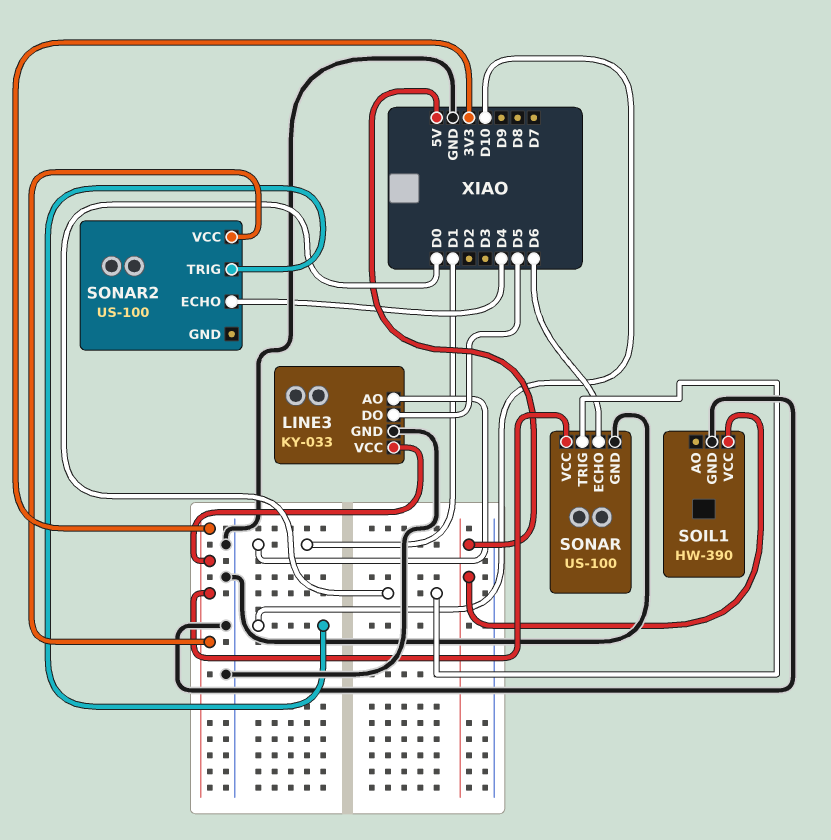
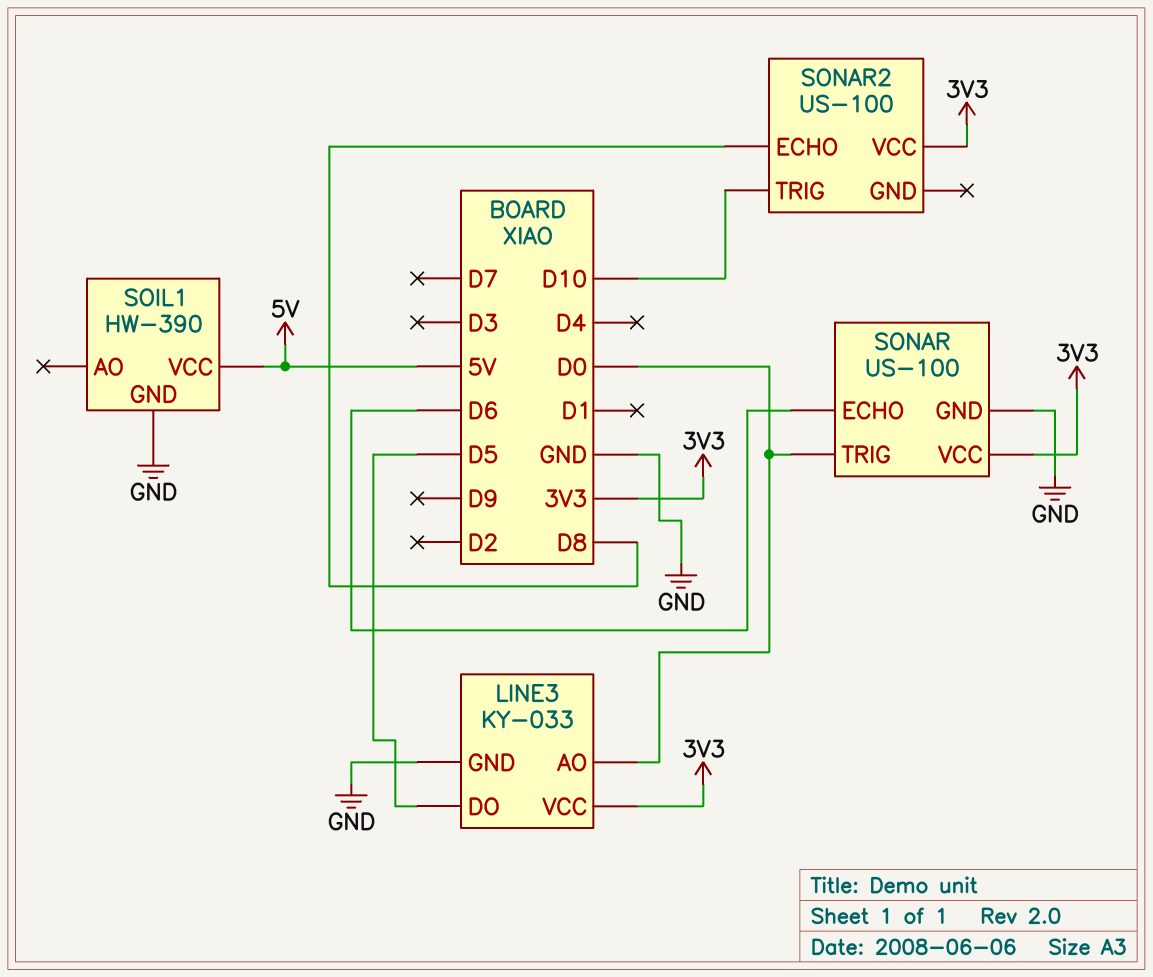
LINE3 pin AO: D1 -> D0
SONAR2 pin ECHO: D4 -> D8

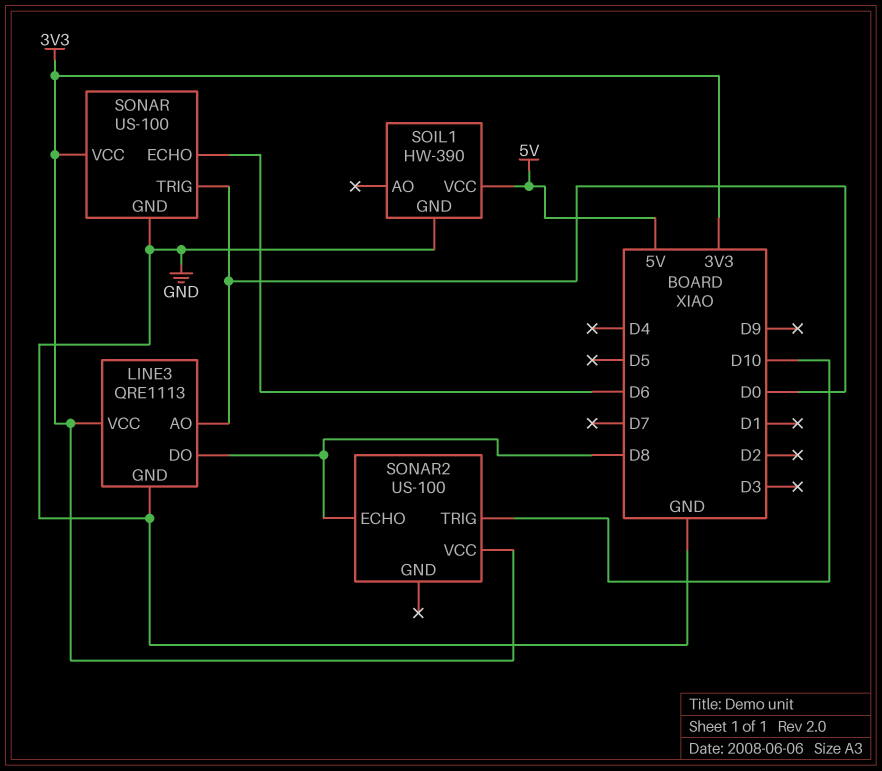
LINE3: KY-033 -> QRE1113
LINE3 pin DO: D5 -> D8

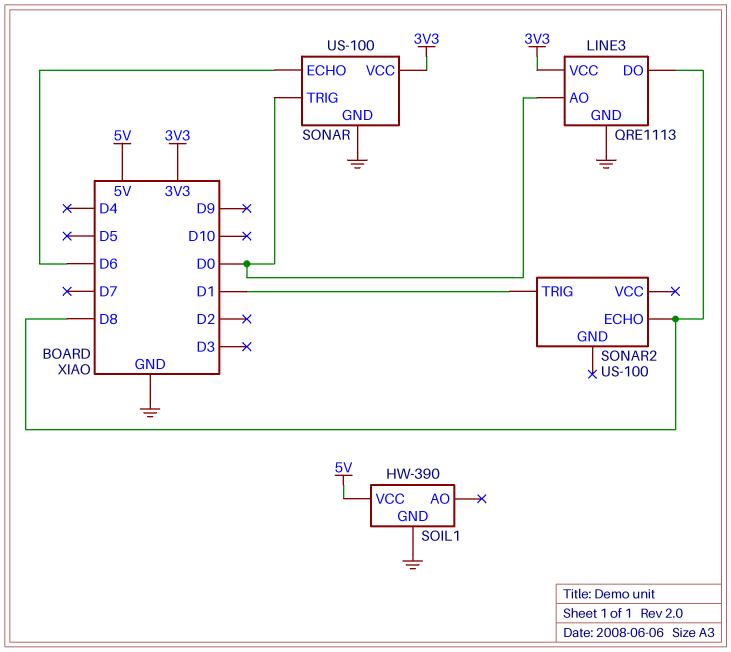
SONAR2 pin TRIG: D10 -> D1
SONAR2 pin VCC: 3V3 -> none

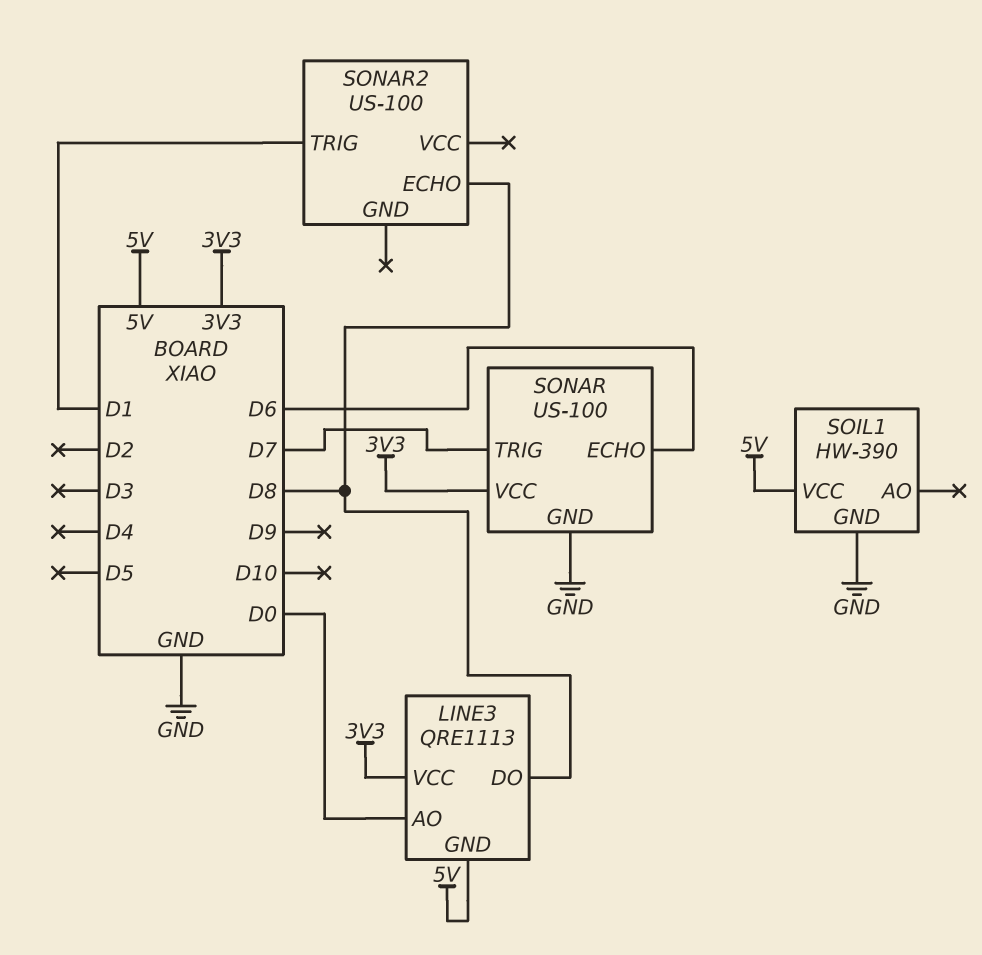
LINE3 pin GND: GND -> 5V
SONAR pin TRIG: D0 -> D7

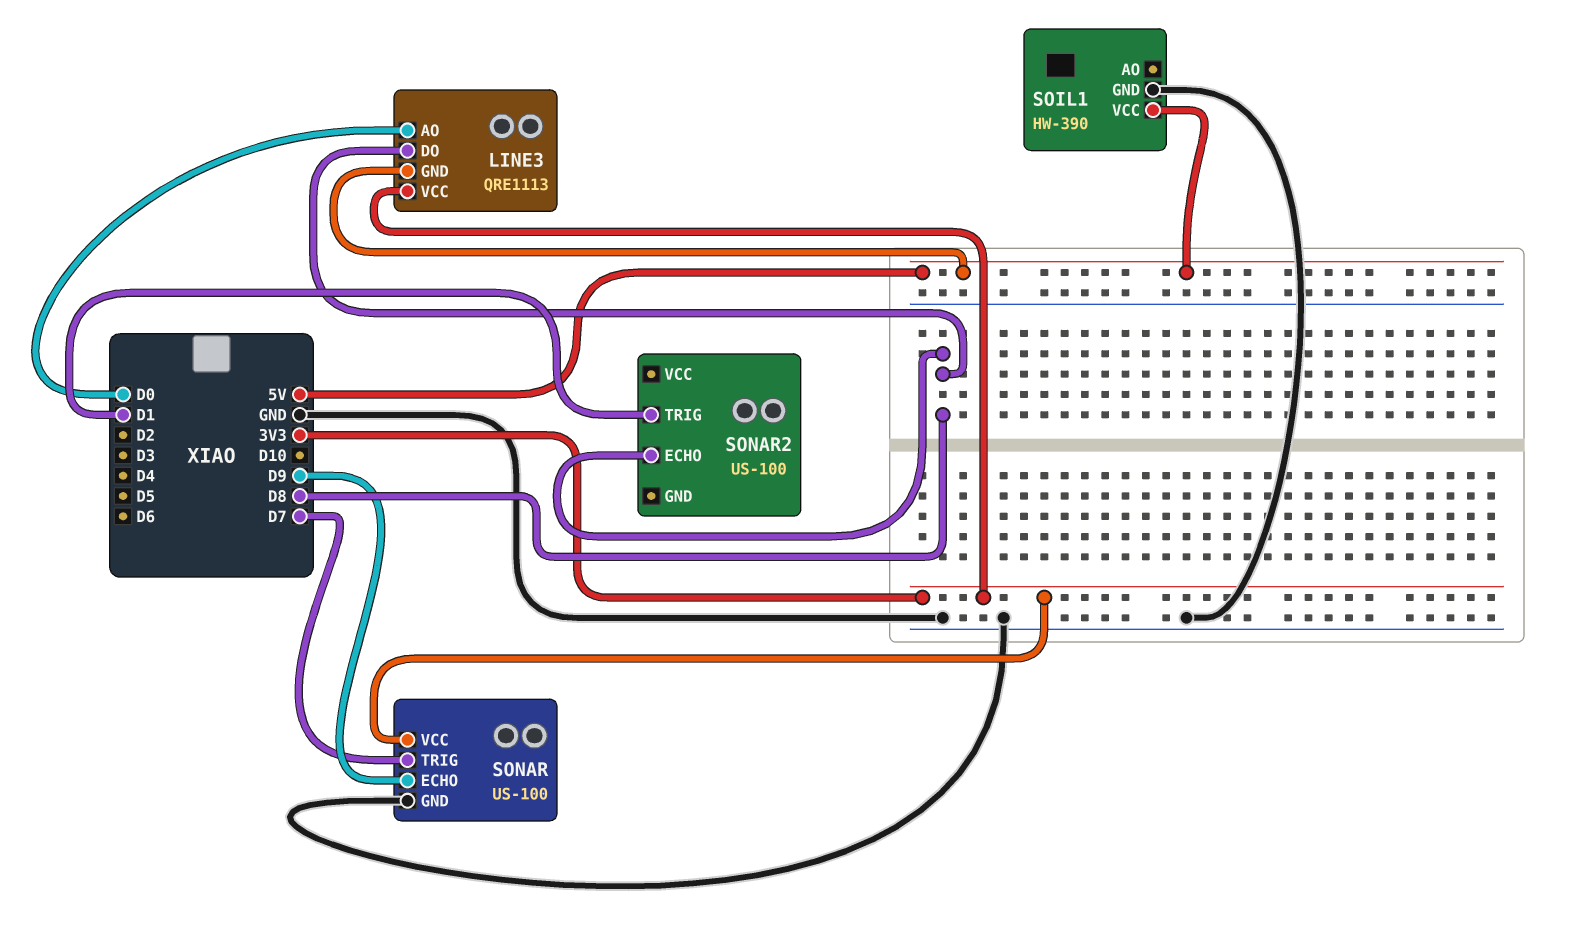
SONAR pin ECHO: D6 -> D9

